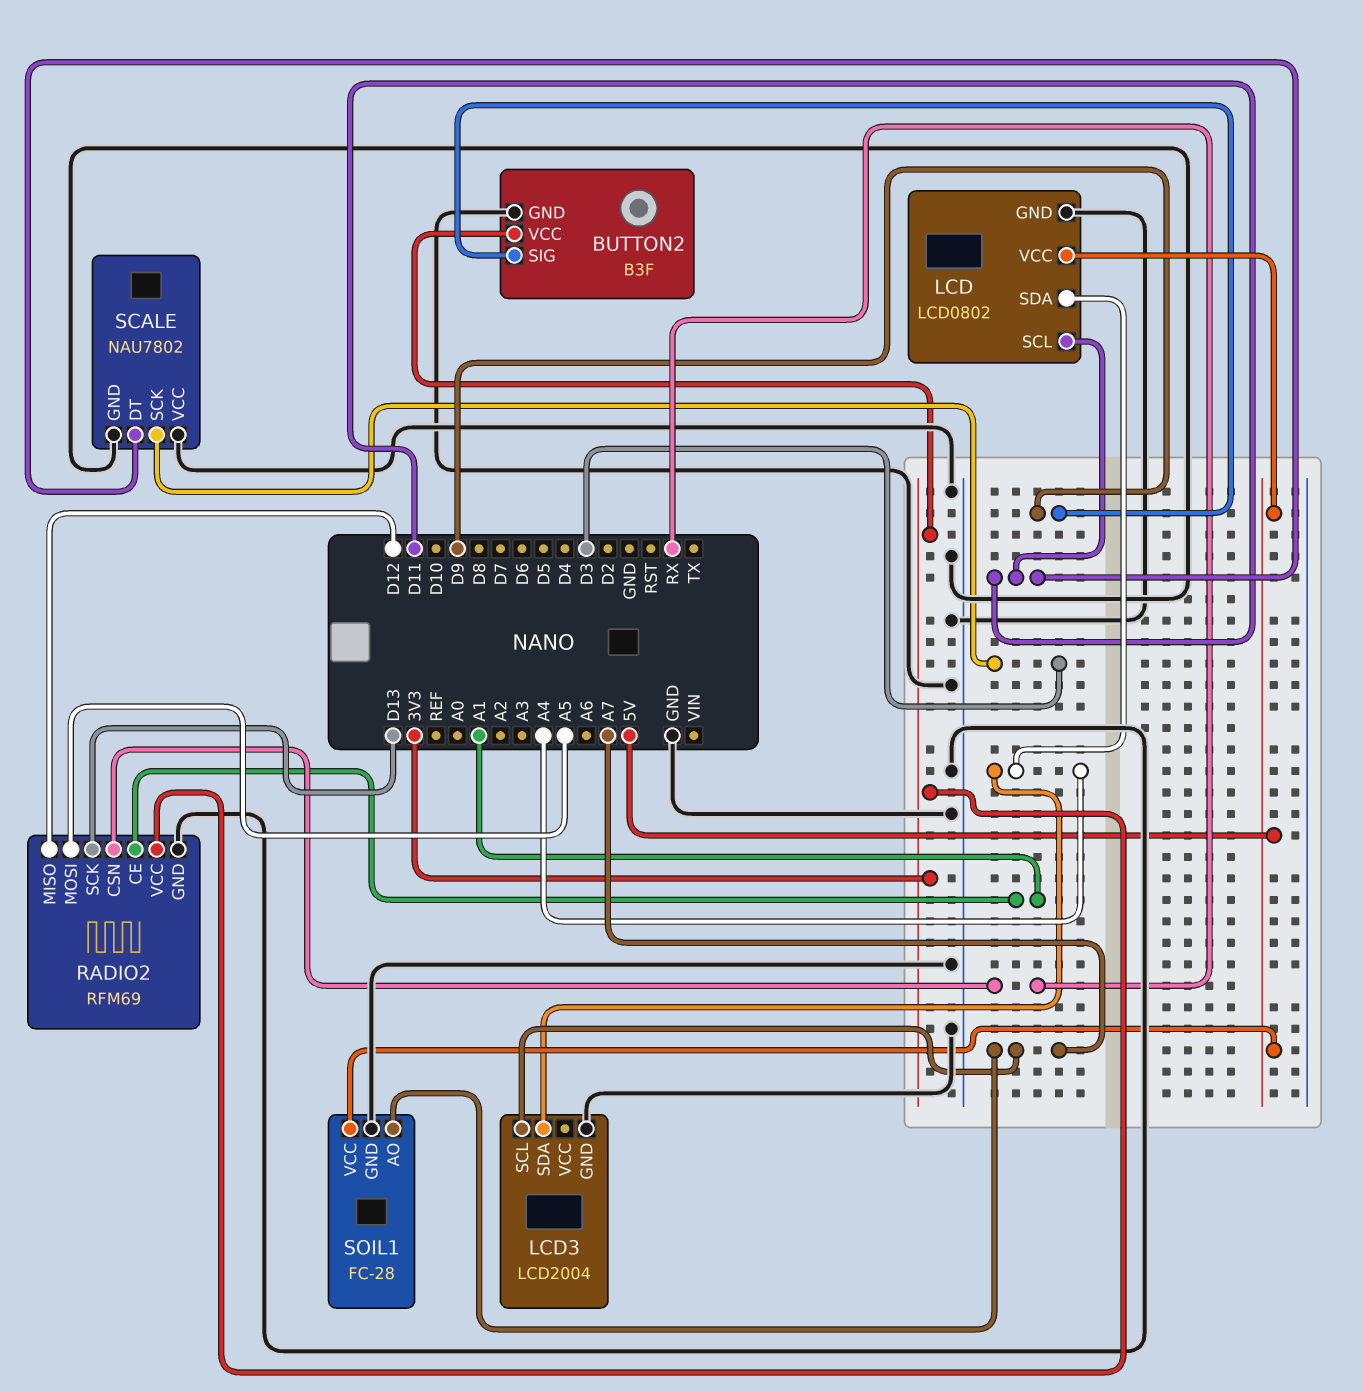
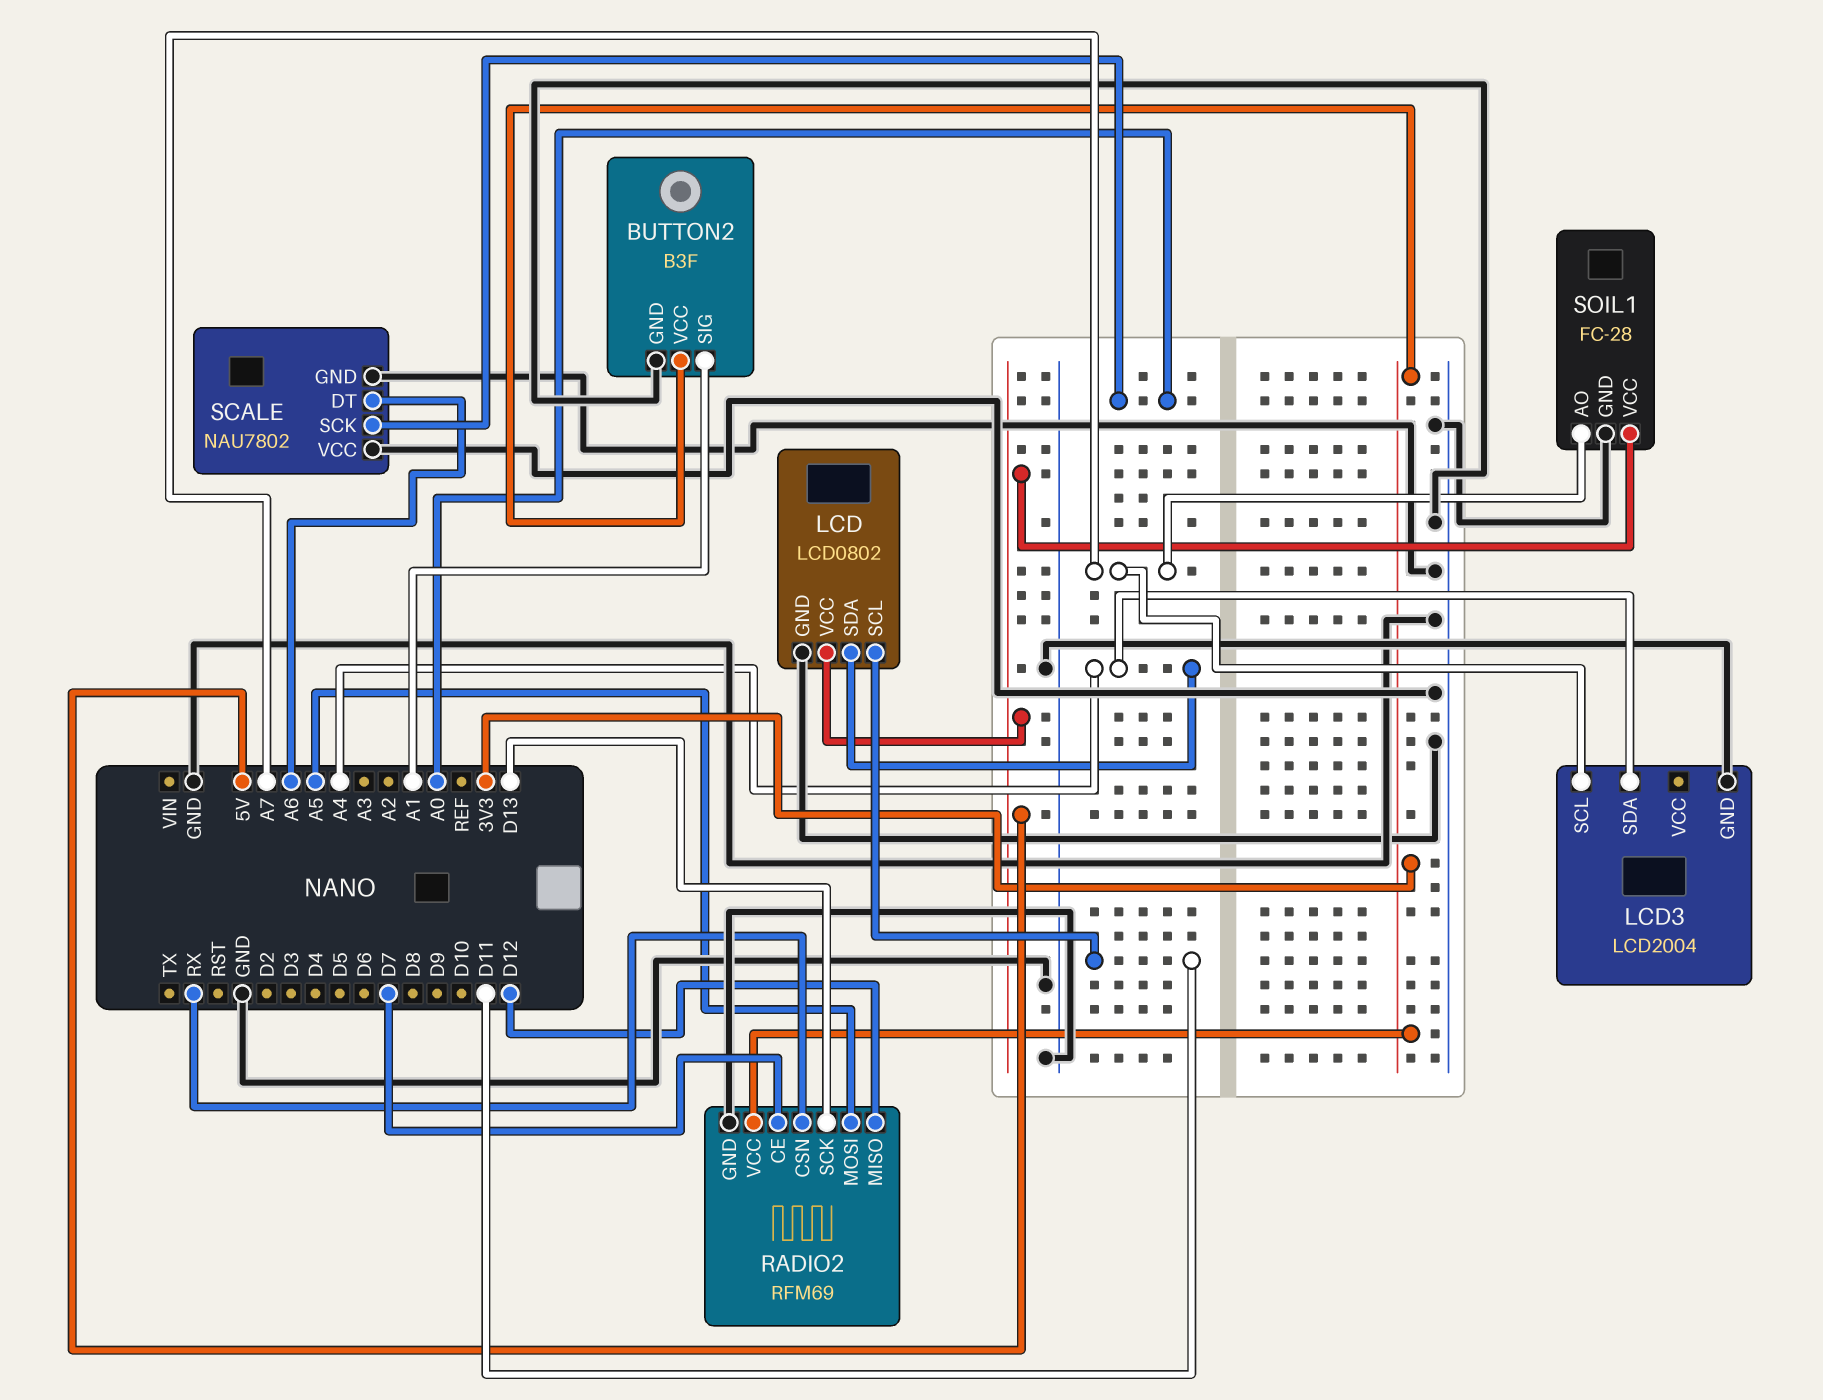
BUTTON2 pin SIG: D9 -> A1
RADIO2 pin CE: A1 -> D7
SCALE pin DT: D11 -> A6
SCALE pin SCK: D3 -> A0

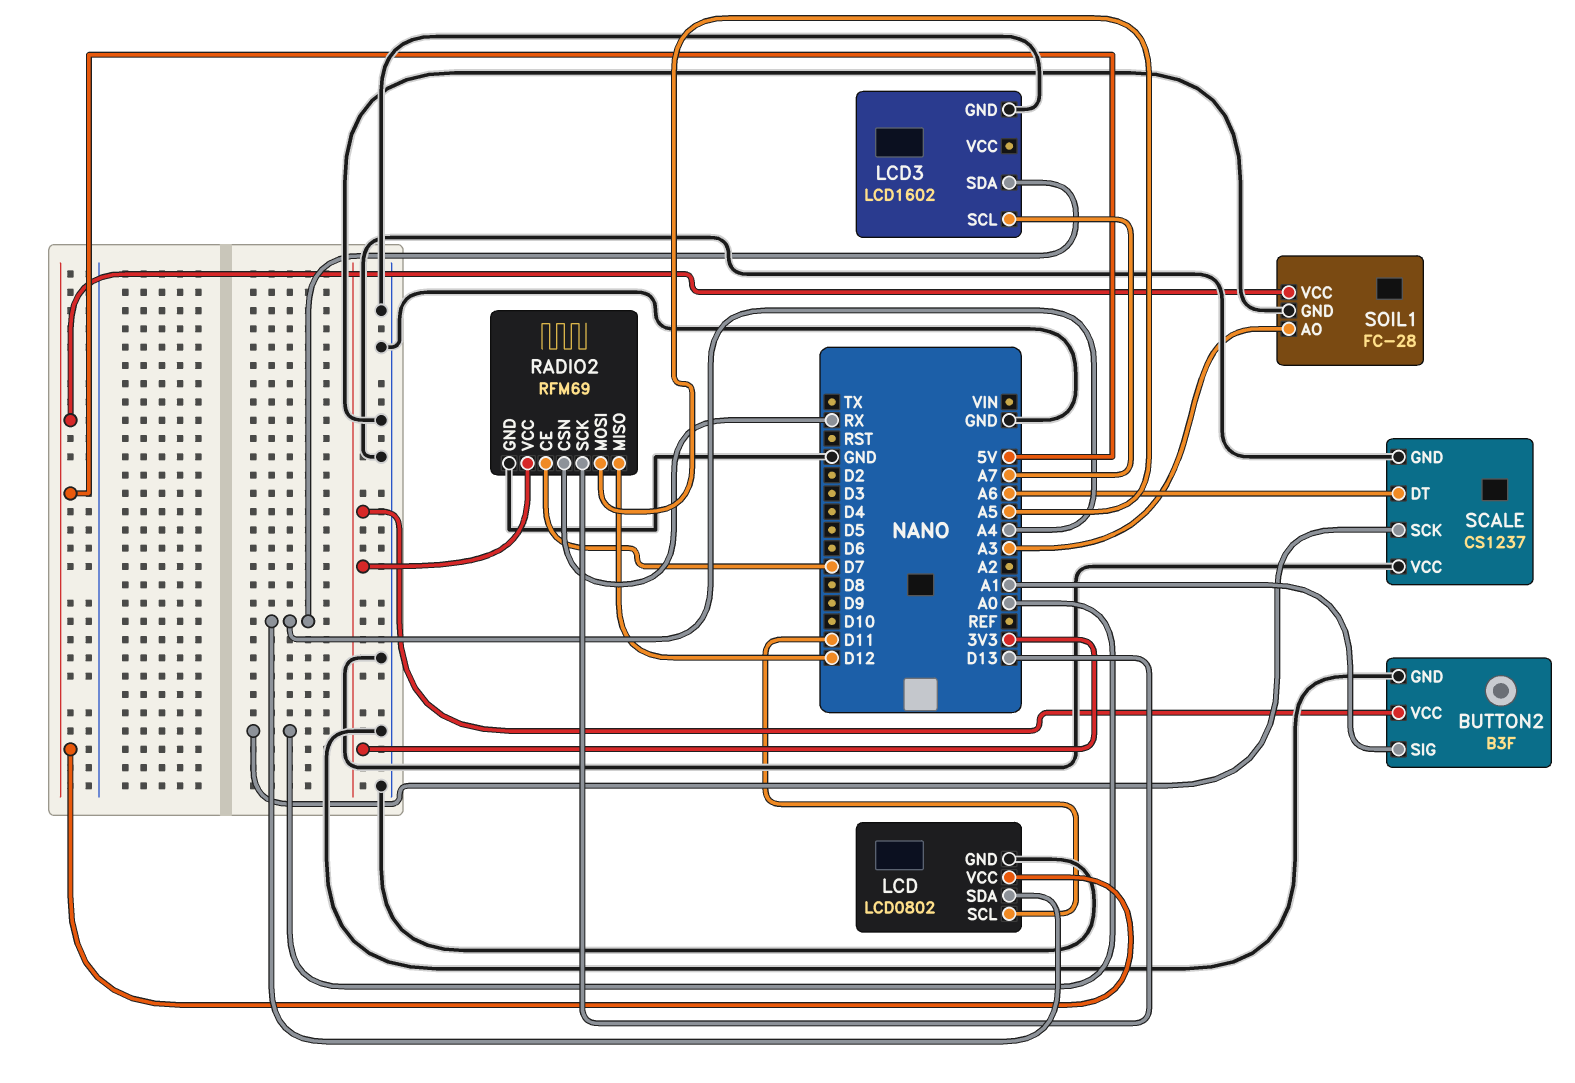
LCD3: LCD2004 -> LCD1602
SCALE: NAU7802 -> CS1237
SOIL1 pin AO: A7 -> A3

